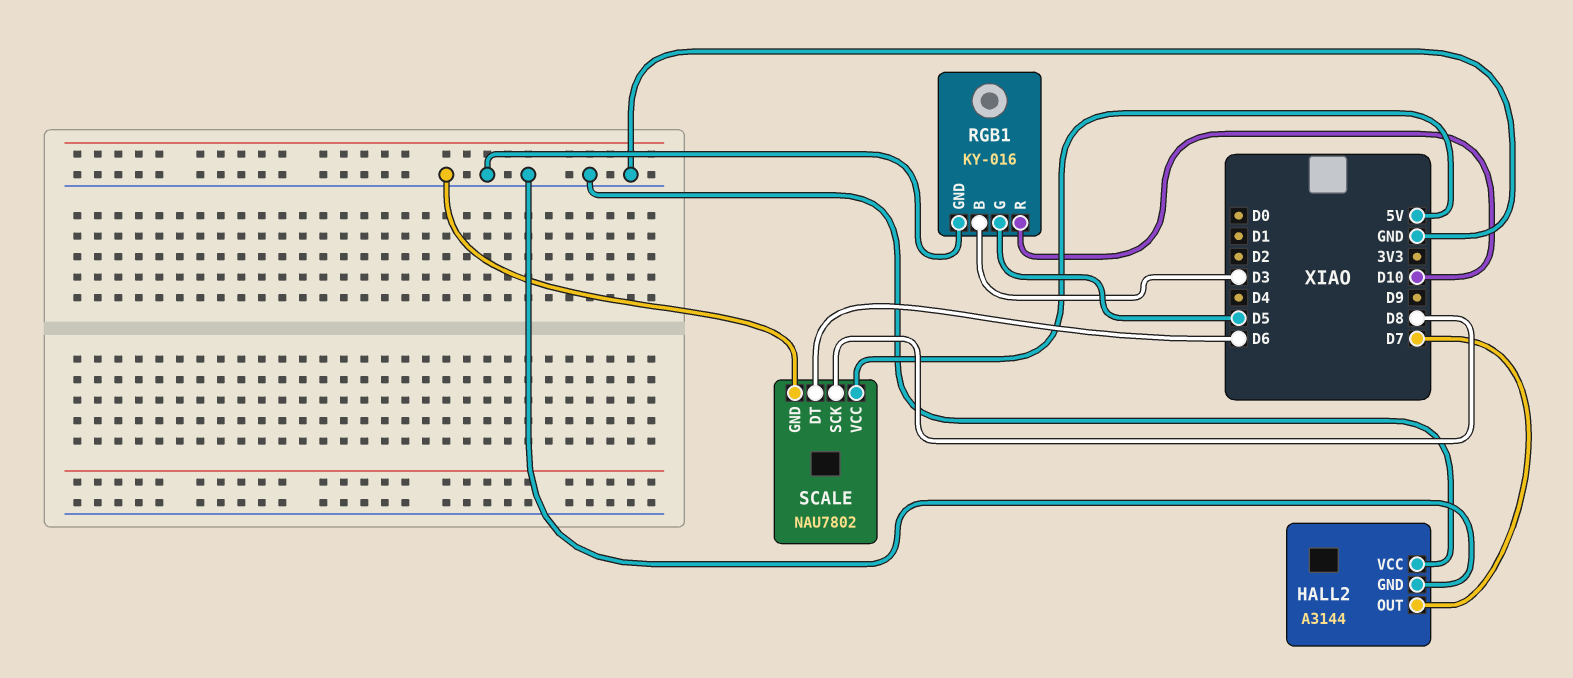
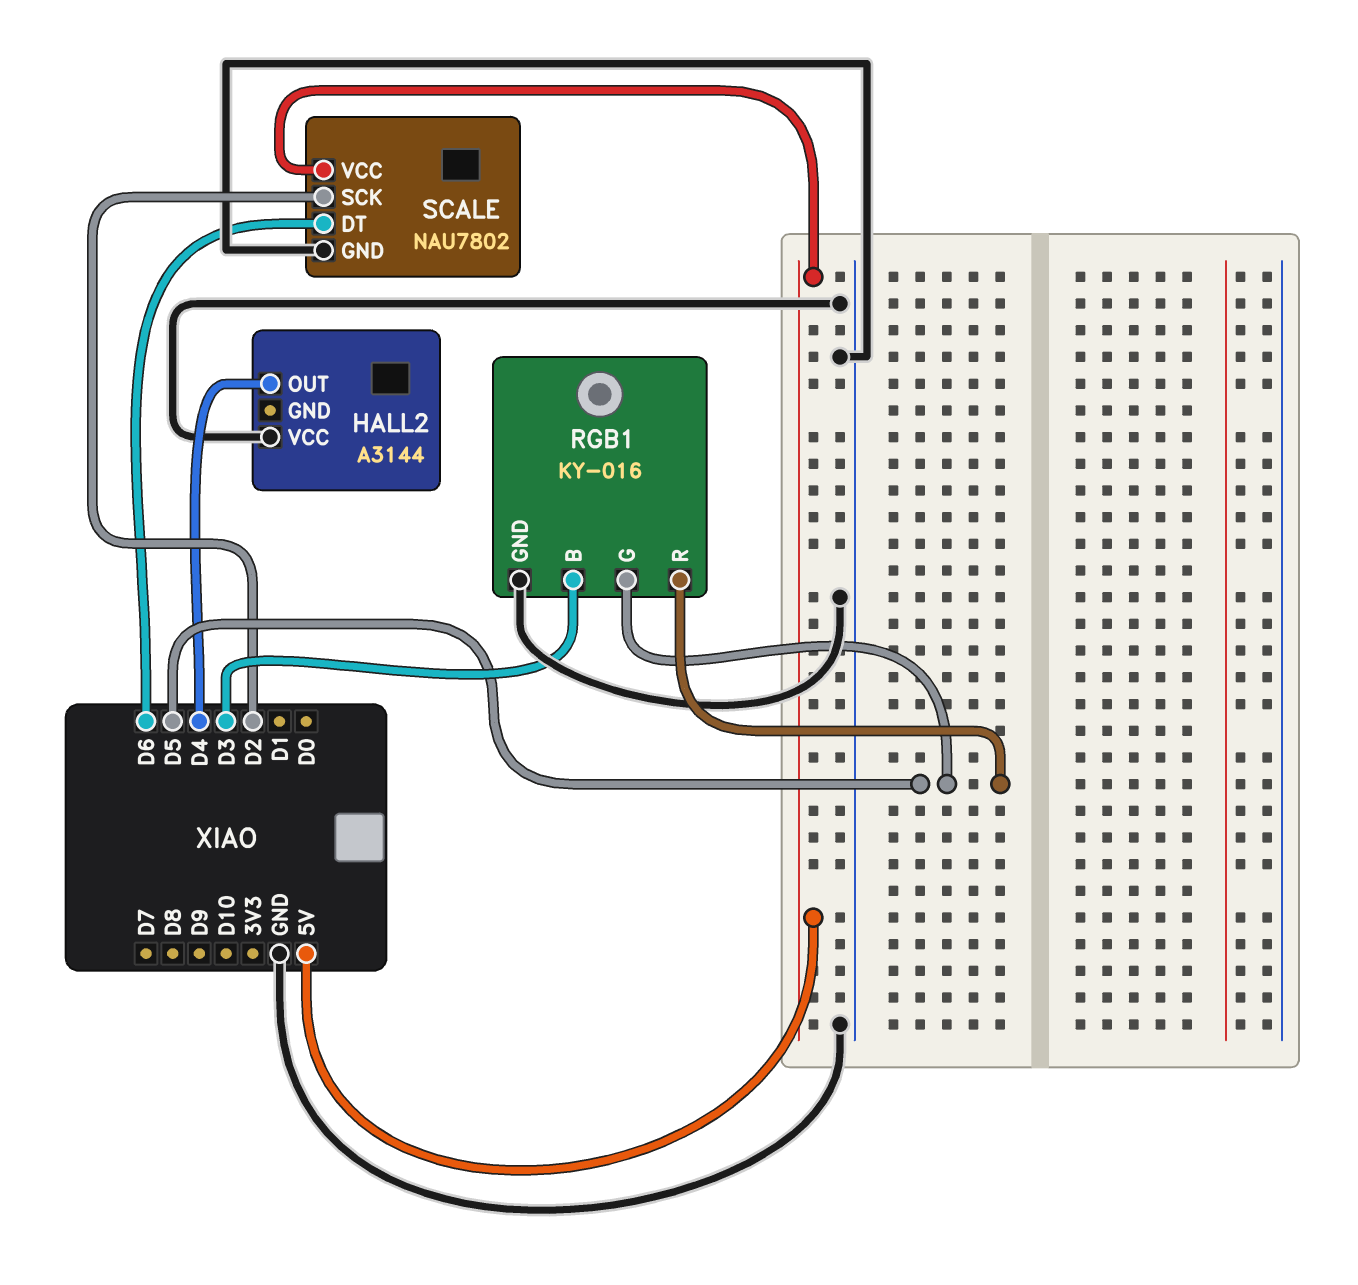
HALL2 pin GND: GND -> none
HALL2 pin OUT: D7 -> D4
RGB1 pin R: D10 -> D5
SCALE pin SCK: D8 -> D2

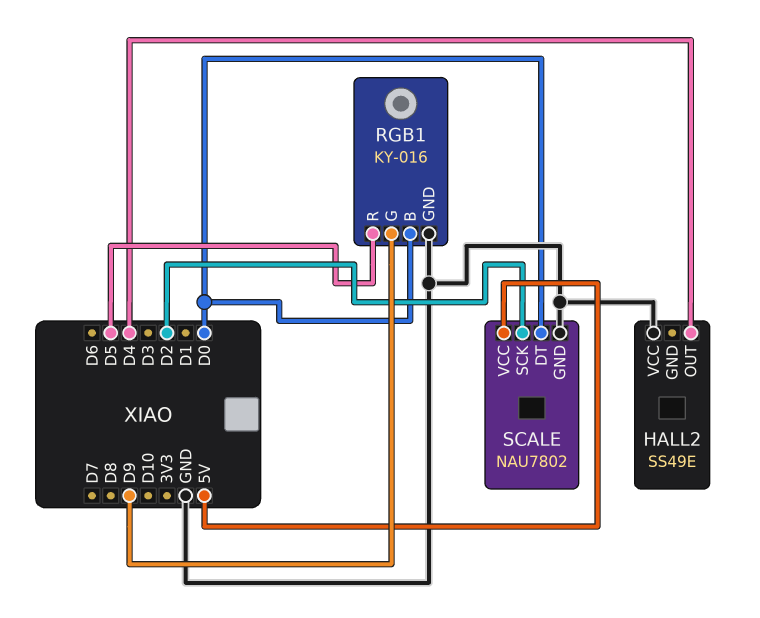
HALL2: A3144 -> SS49E
RGB1 pin B: D3 -> D0
RGB1 pin G: D5 -> D9
SCALE pin DT: D6 -> D0

